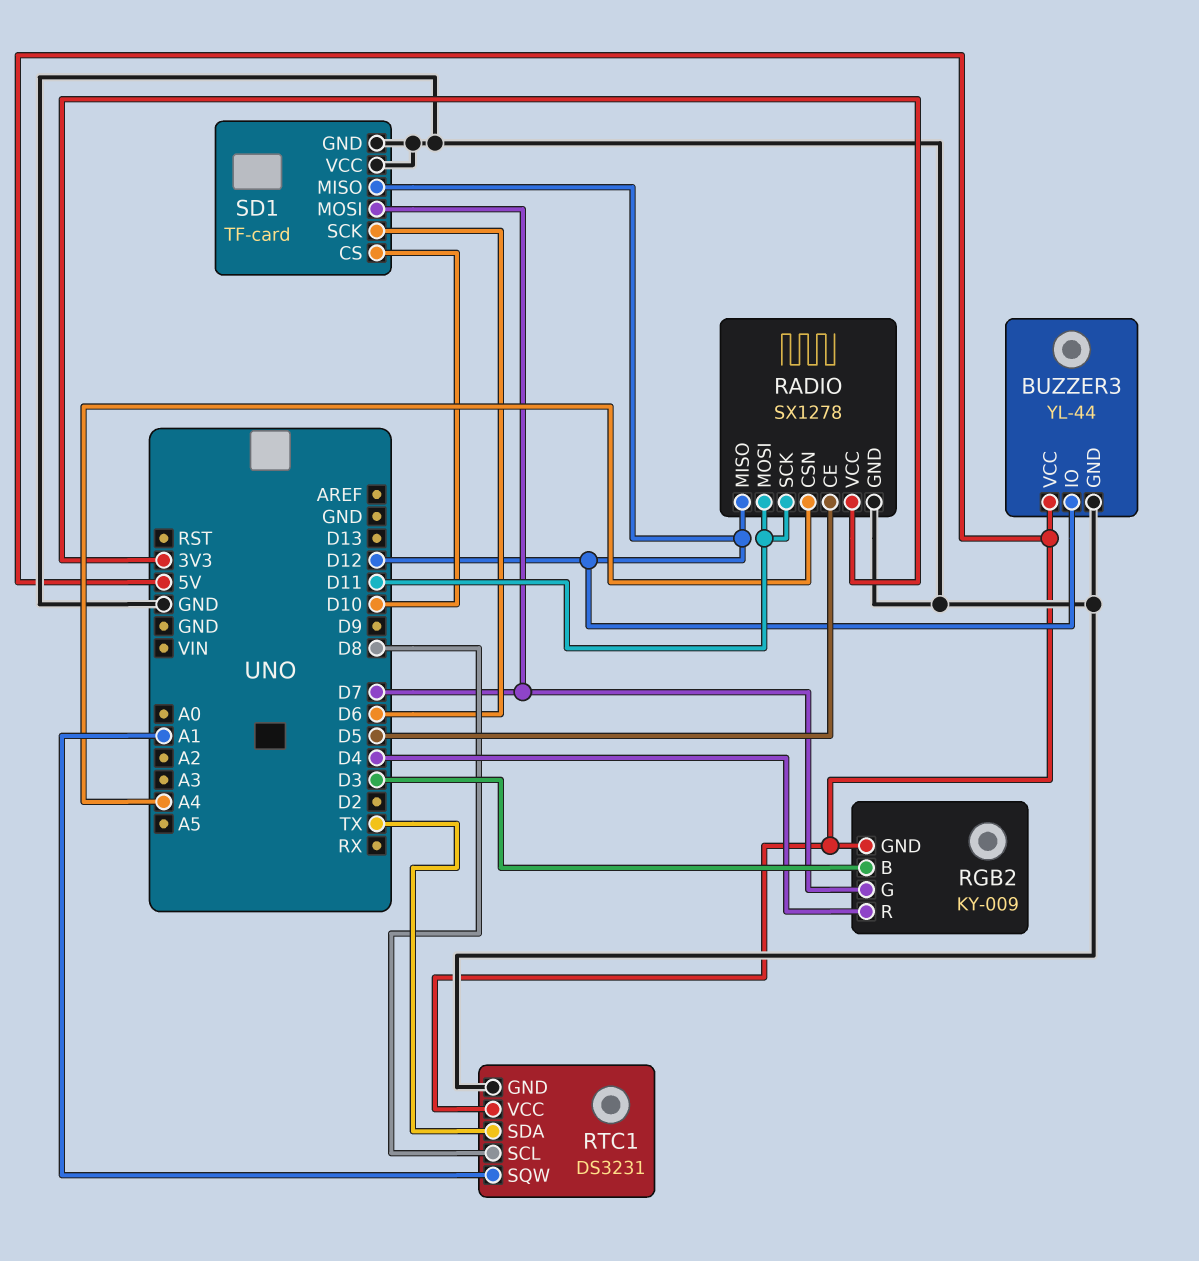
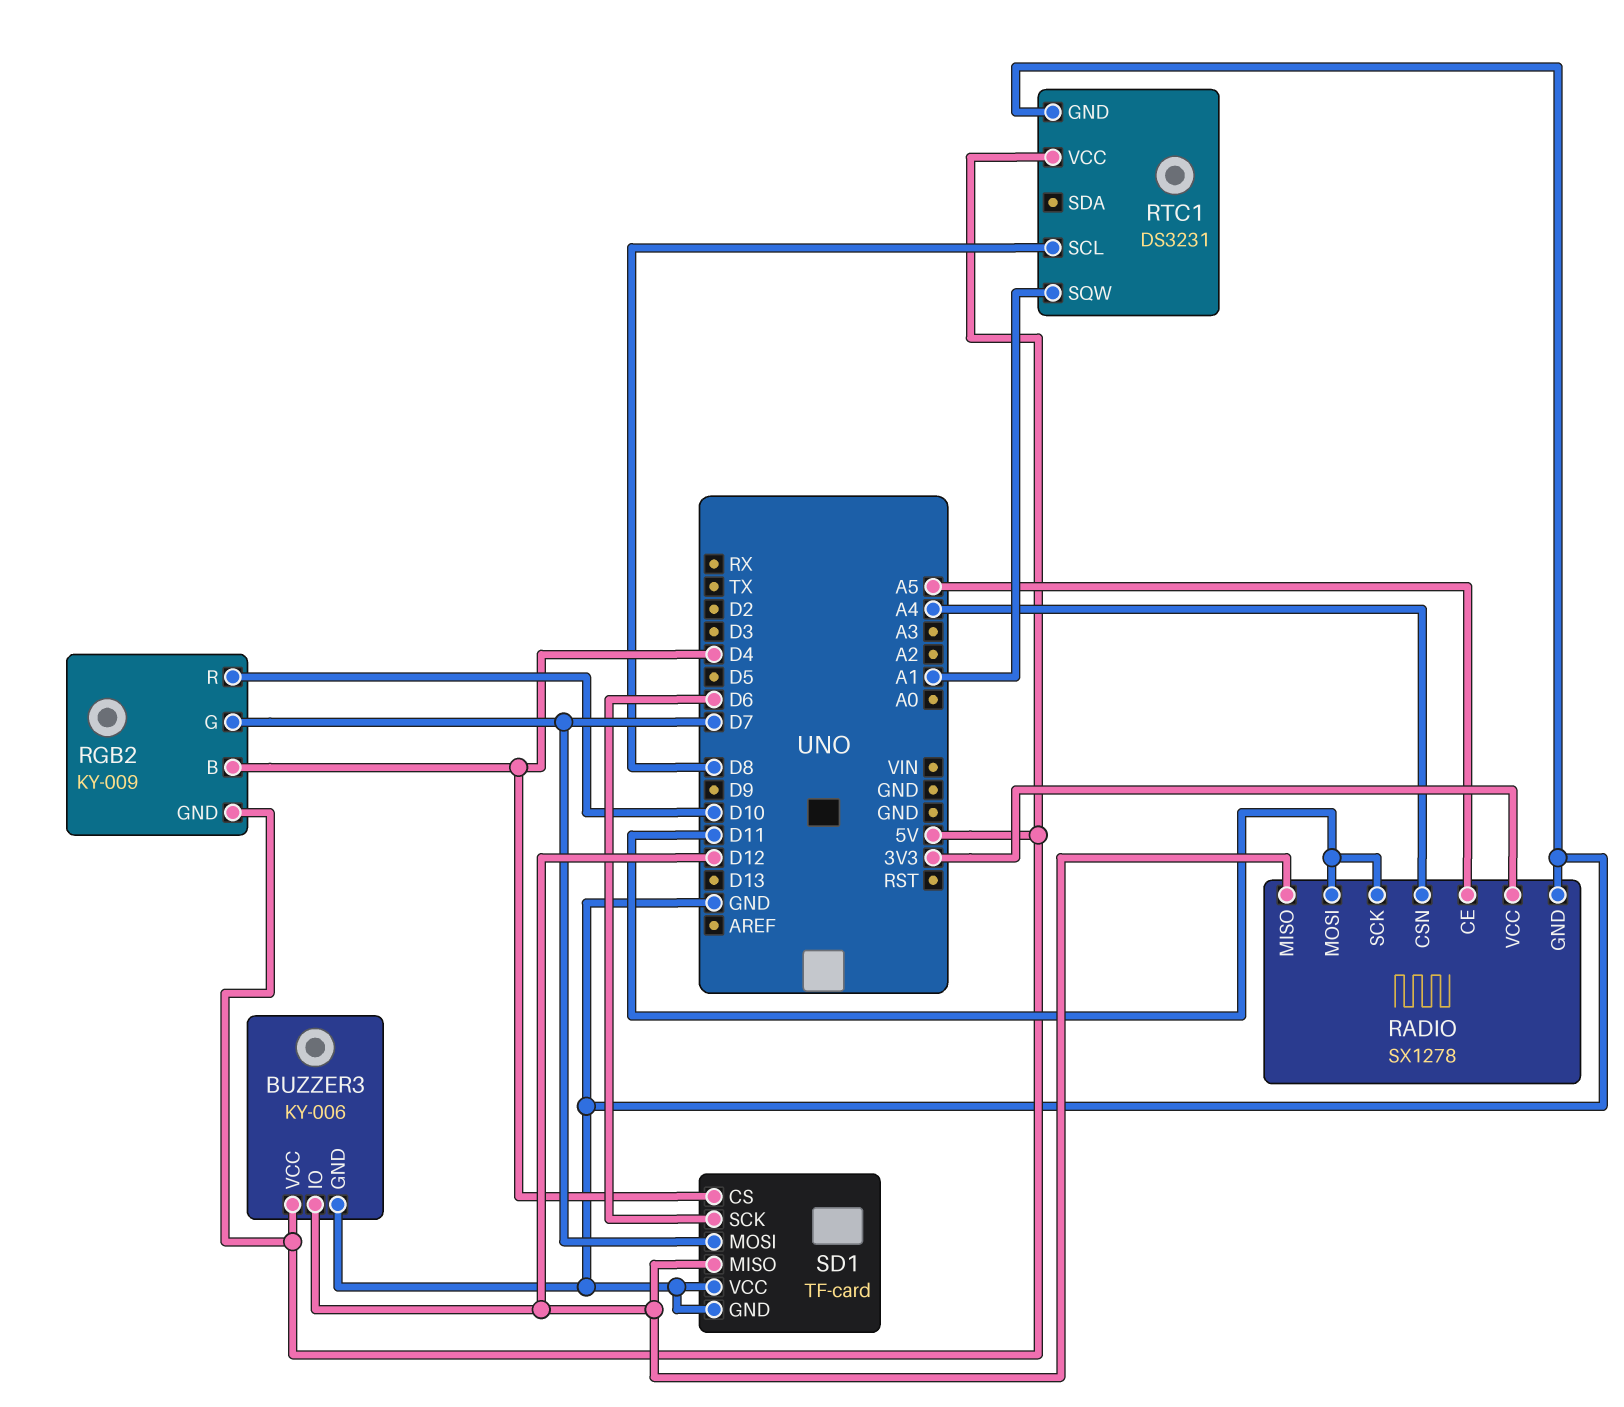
BUZZER3: YL-44 -> KY-006
RADIO pin CE: D5 -> A5
RGB2 pin B: D3 -> D4
RGB2 pin R: D4 -> D10
RTC1 pin SDA: TX -> none
SD1 pin CS: D10 -> D4

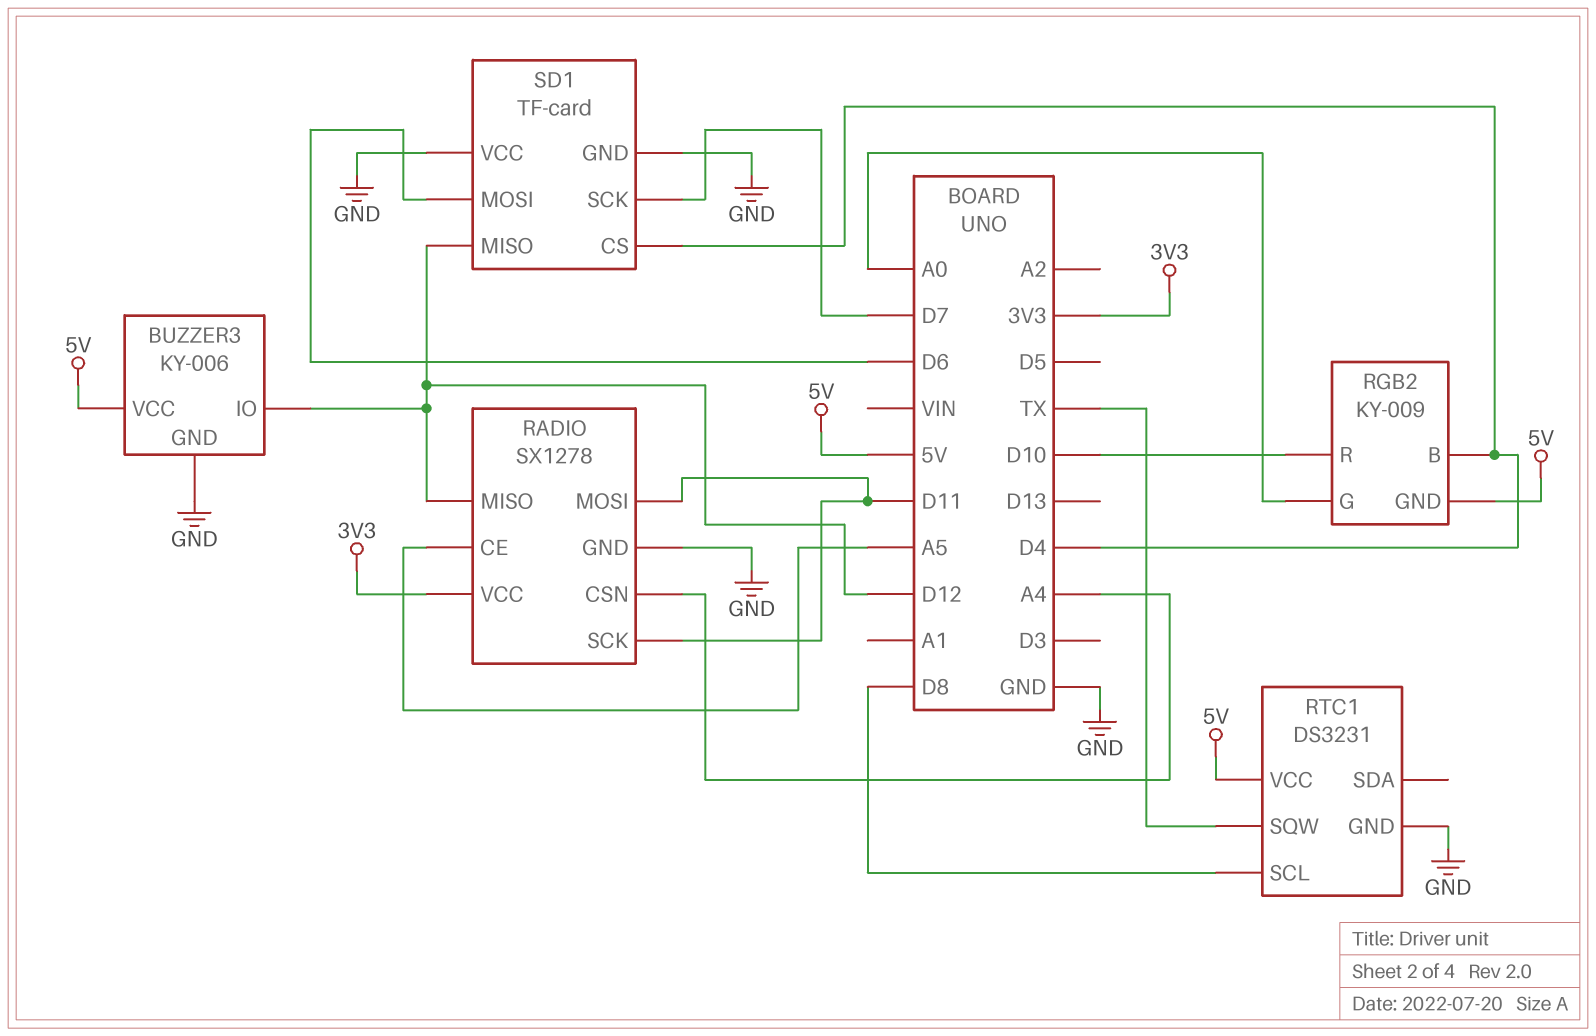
RGB2 pin G: D7 -> A0
RTC1 pin SQW: A1 -> TX
SD1 pin MOSI: D7 -> D6
SD1 pin SCK: D6 -> D7

